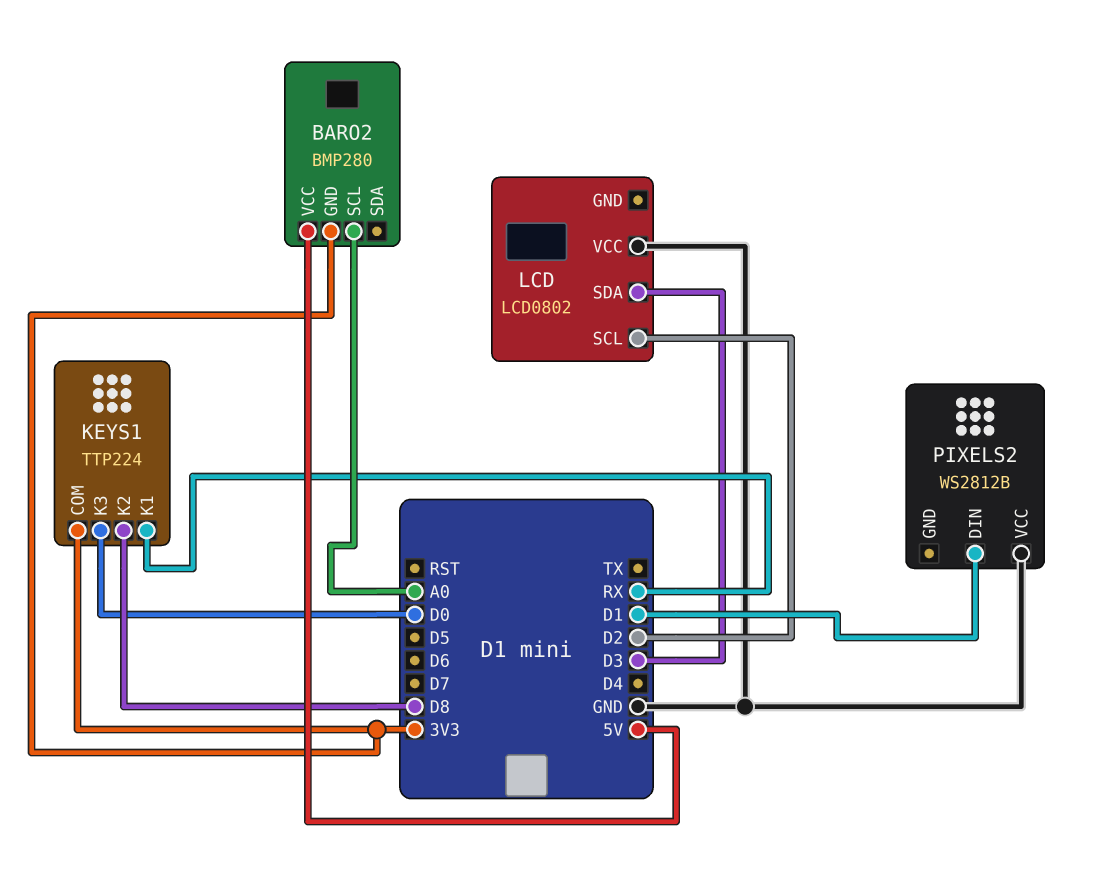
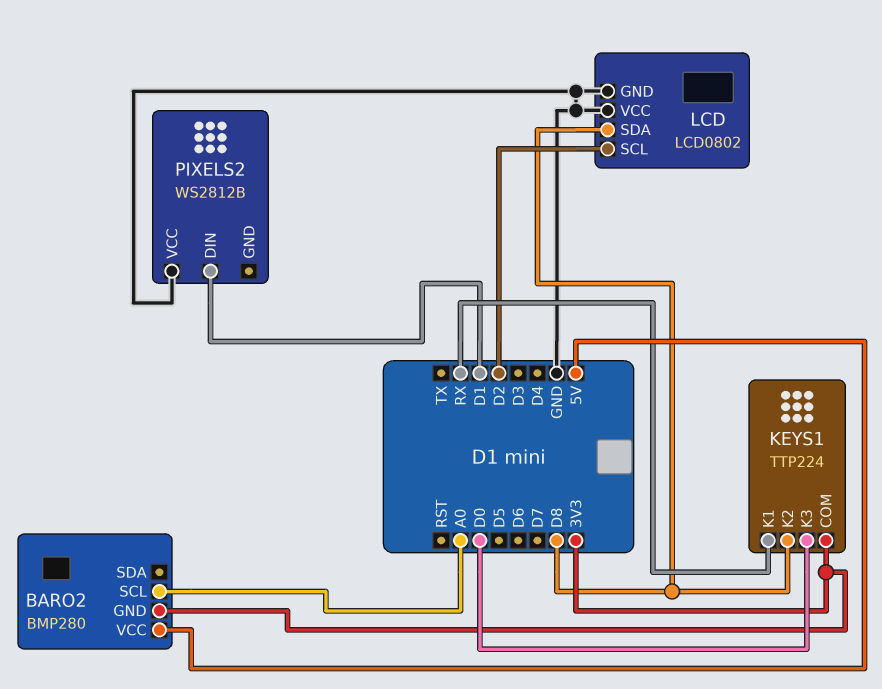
LCD pin GND: none -> GND
LCD pin SDA: D3 -> D8

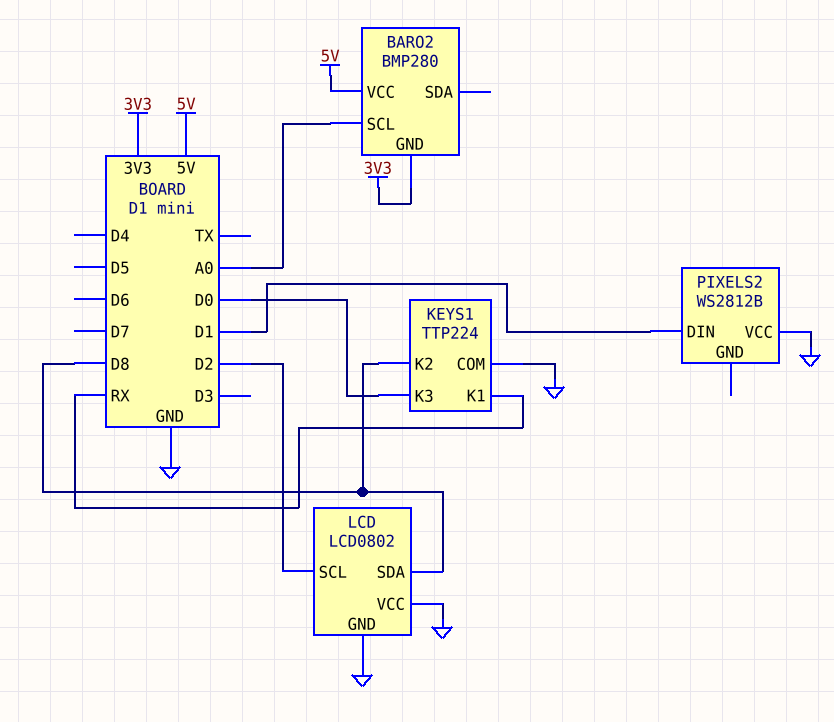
KEYS1 pin COM: 3V3 -> GND

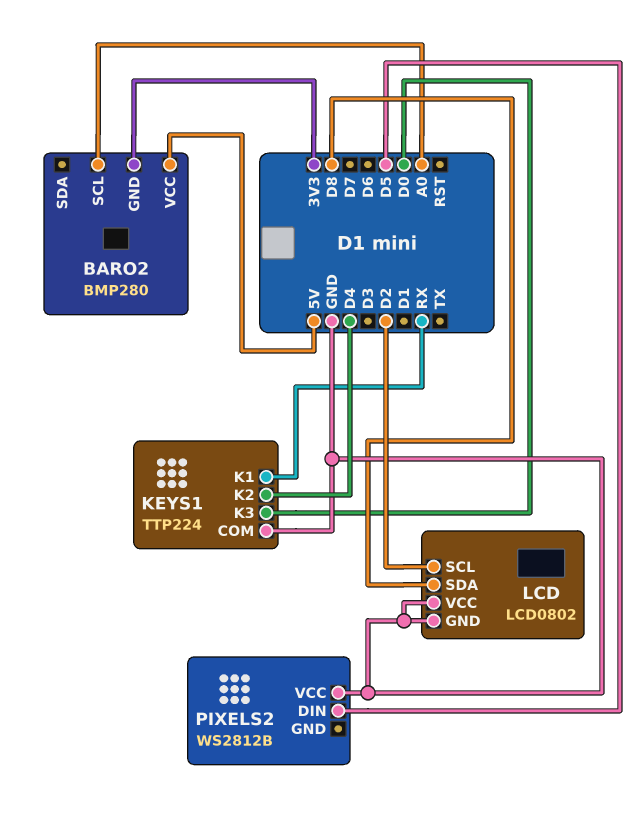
KEYS1 pin K2: D8 -> D4
PIXELS2 pin DIN: D1 -> D5

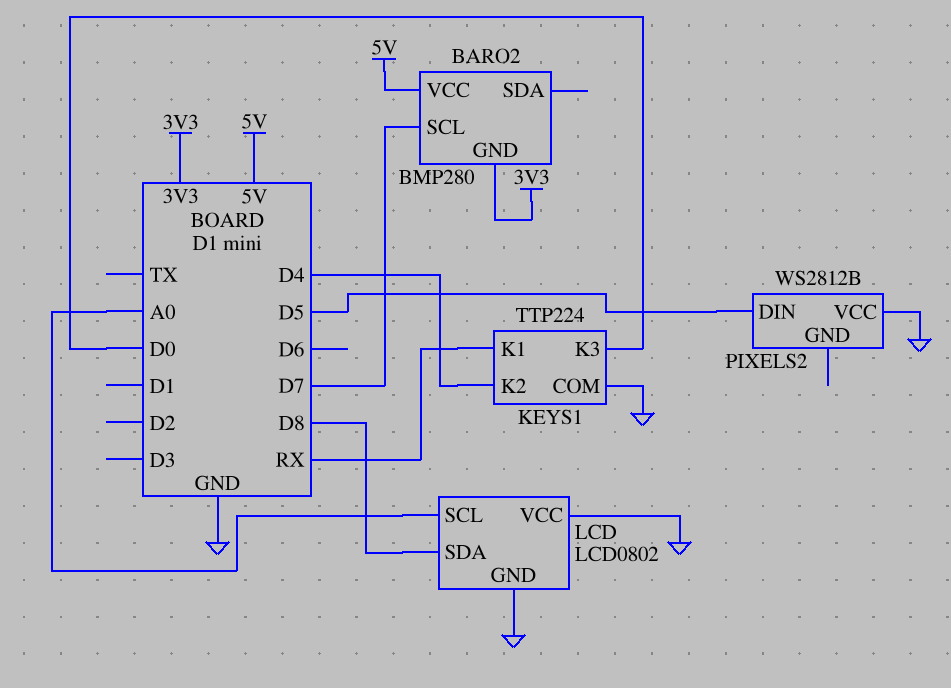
BARO2 pin SCL: A0 -> D7
LCD pin SCL: D2 -> A0

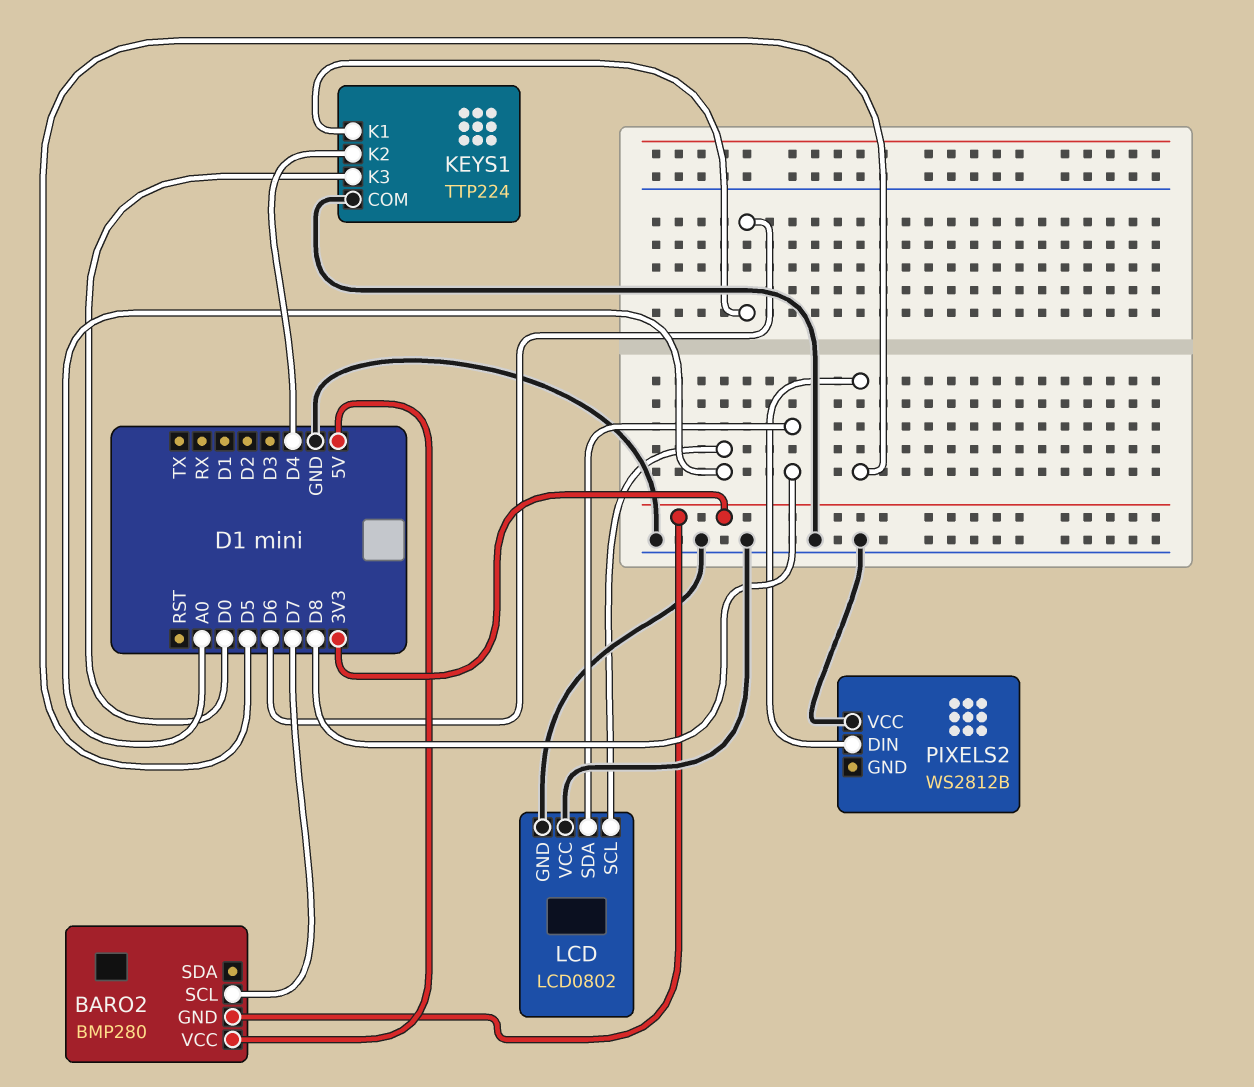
KEYS1 pin K1: RX -> D6

